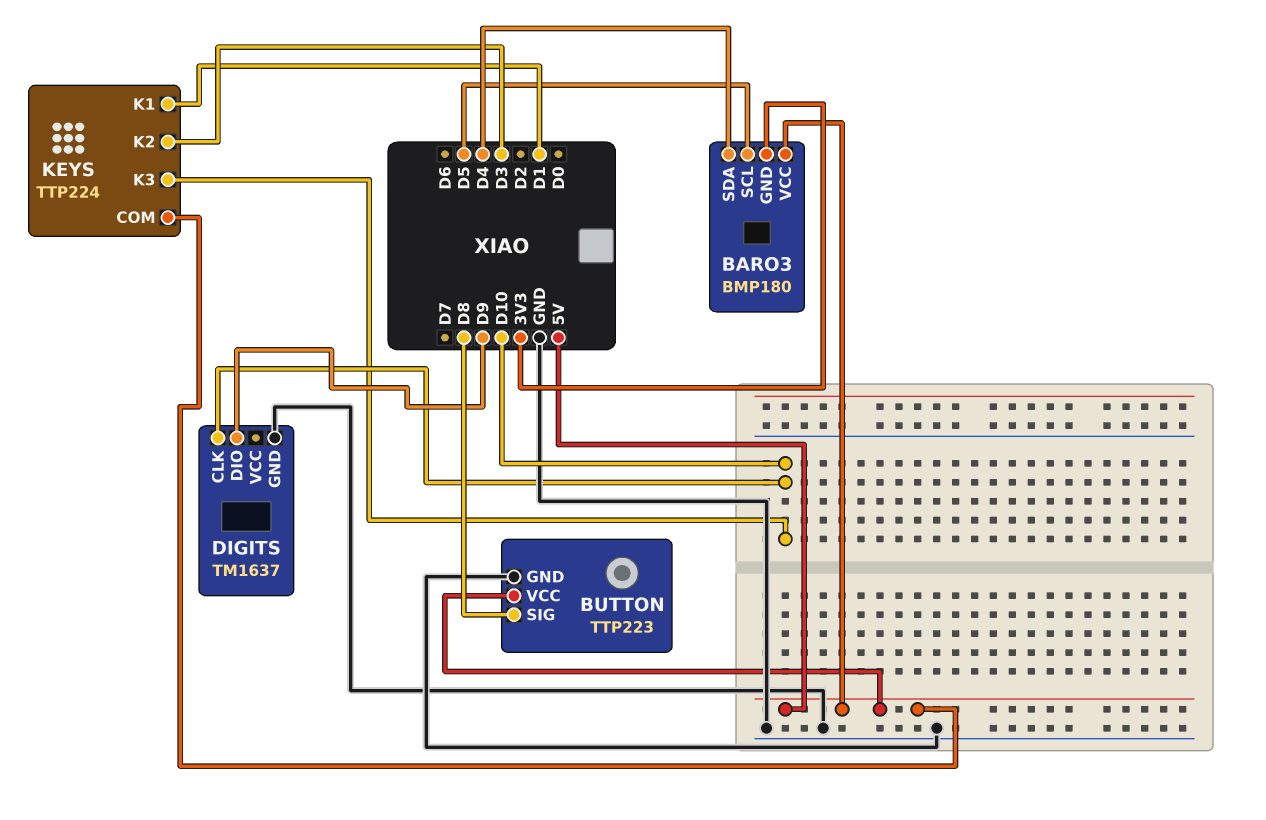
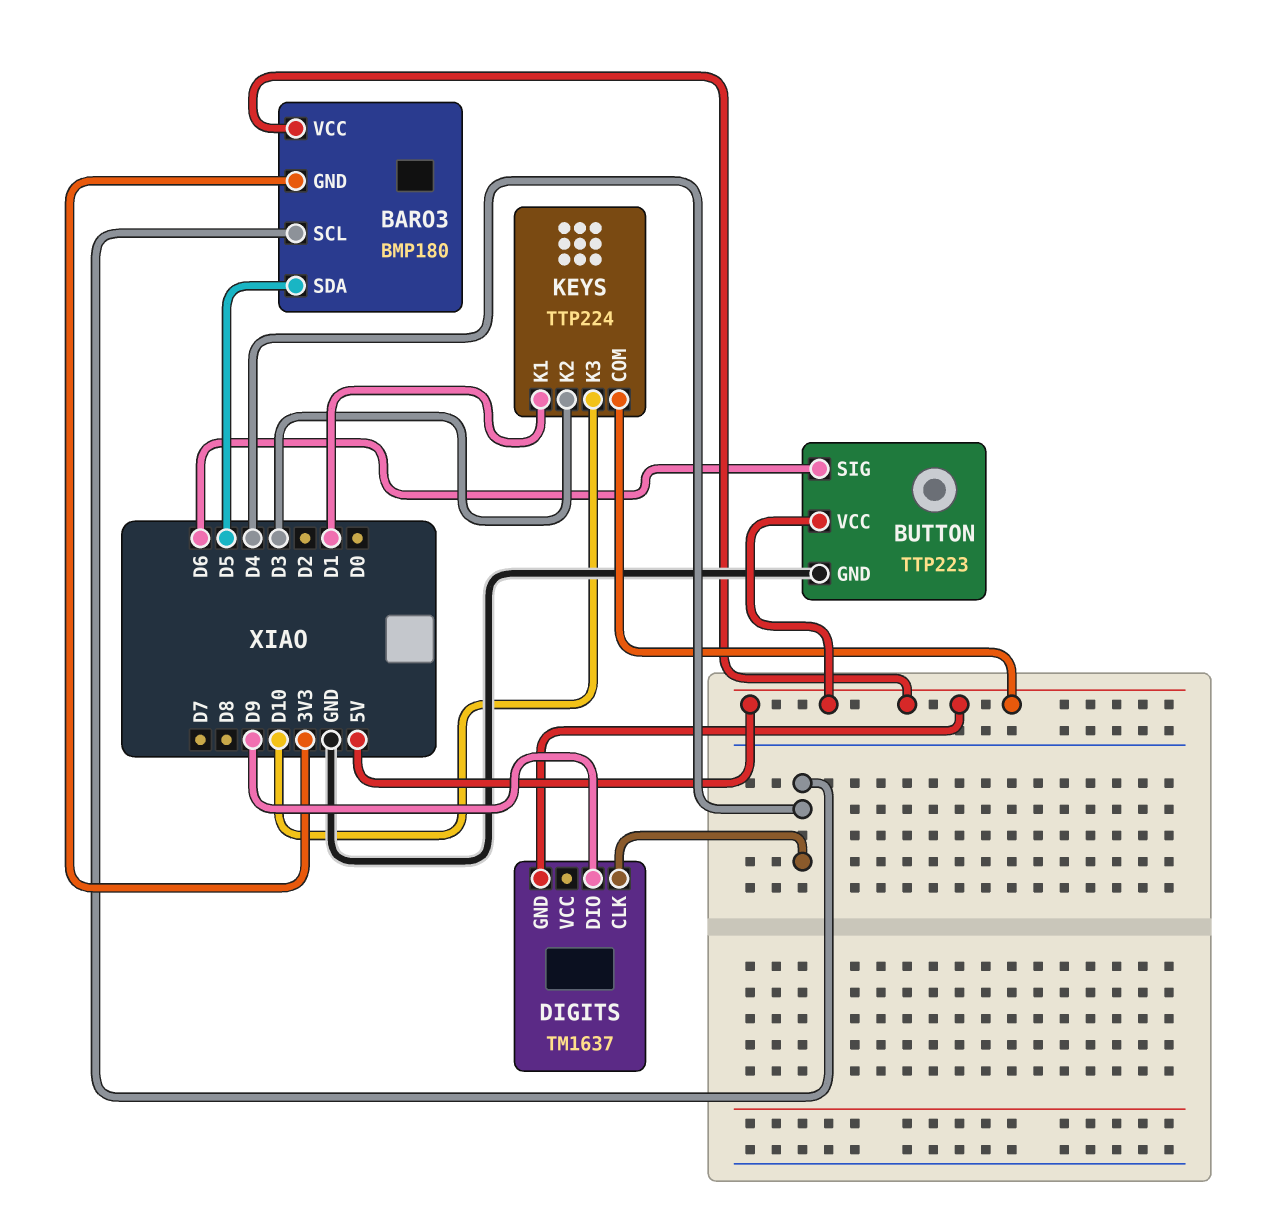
BARO3 pin SCL: D5 -> D4
BARO3 pin SDA: D4 -> D5
BUTTON pin SIG: D8 -> D6
DIGITS pin CLK: D10 -> D4
DIGITS pin GND: GND -> 5V

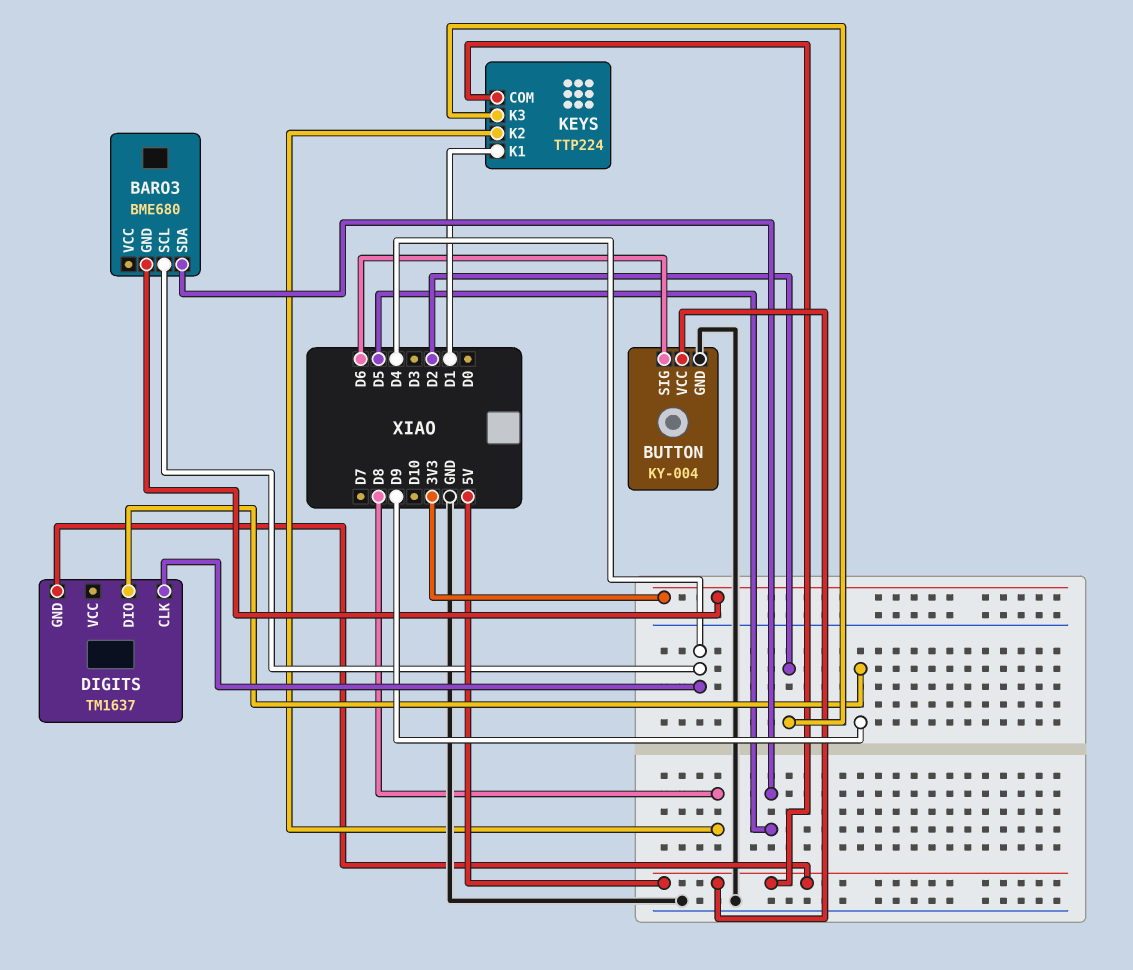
BARO3: BMP180 -> BME680
BARO3 pin VCC: 5V -> none
BUTTON: TTP223 -> KY-004
KEYS pin K2: D3 -> D8
KEYS pin K3: D10 -> D2

